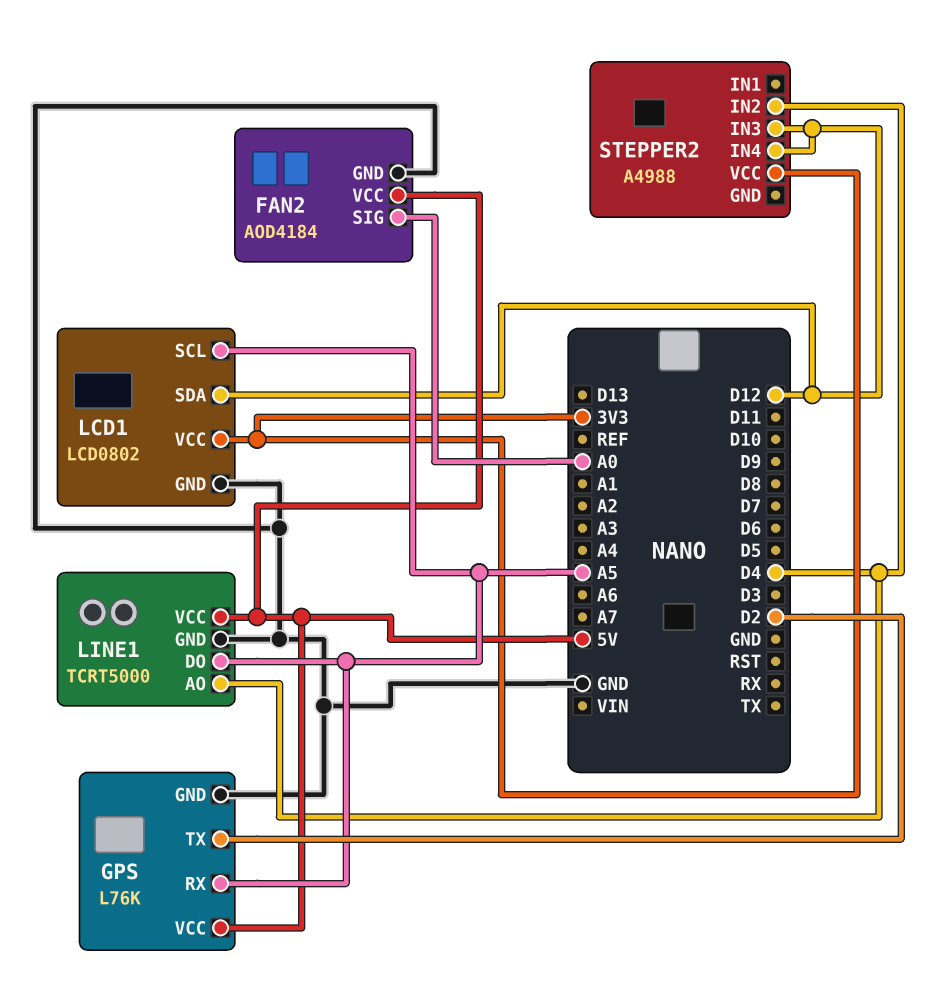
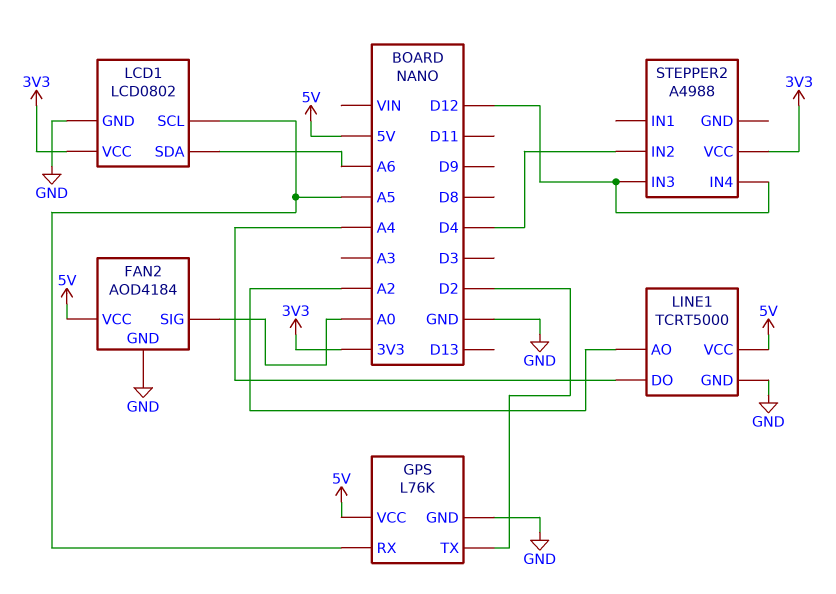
LCD1 pin SDA: D12 -> A6
LINE1 pin AO: D4 -> A2
LINE1 pin DO: A5 -> A4

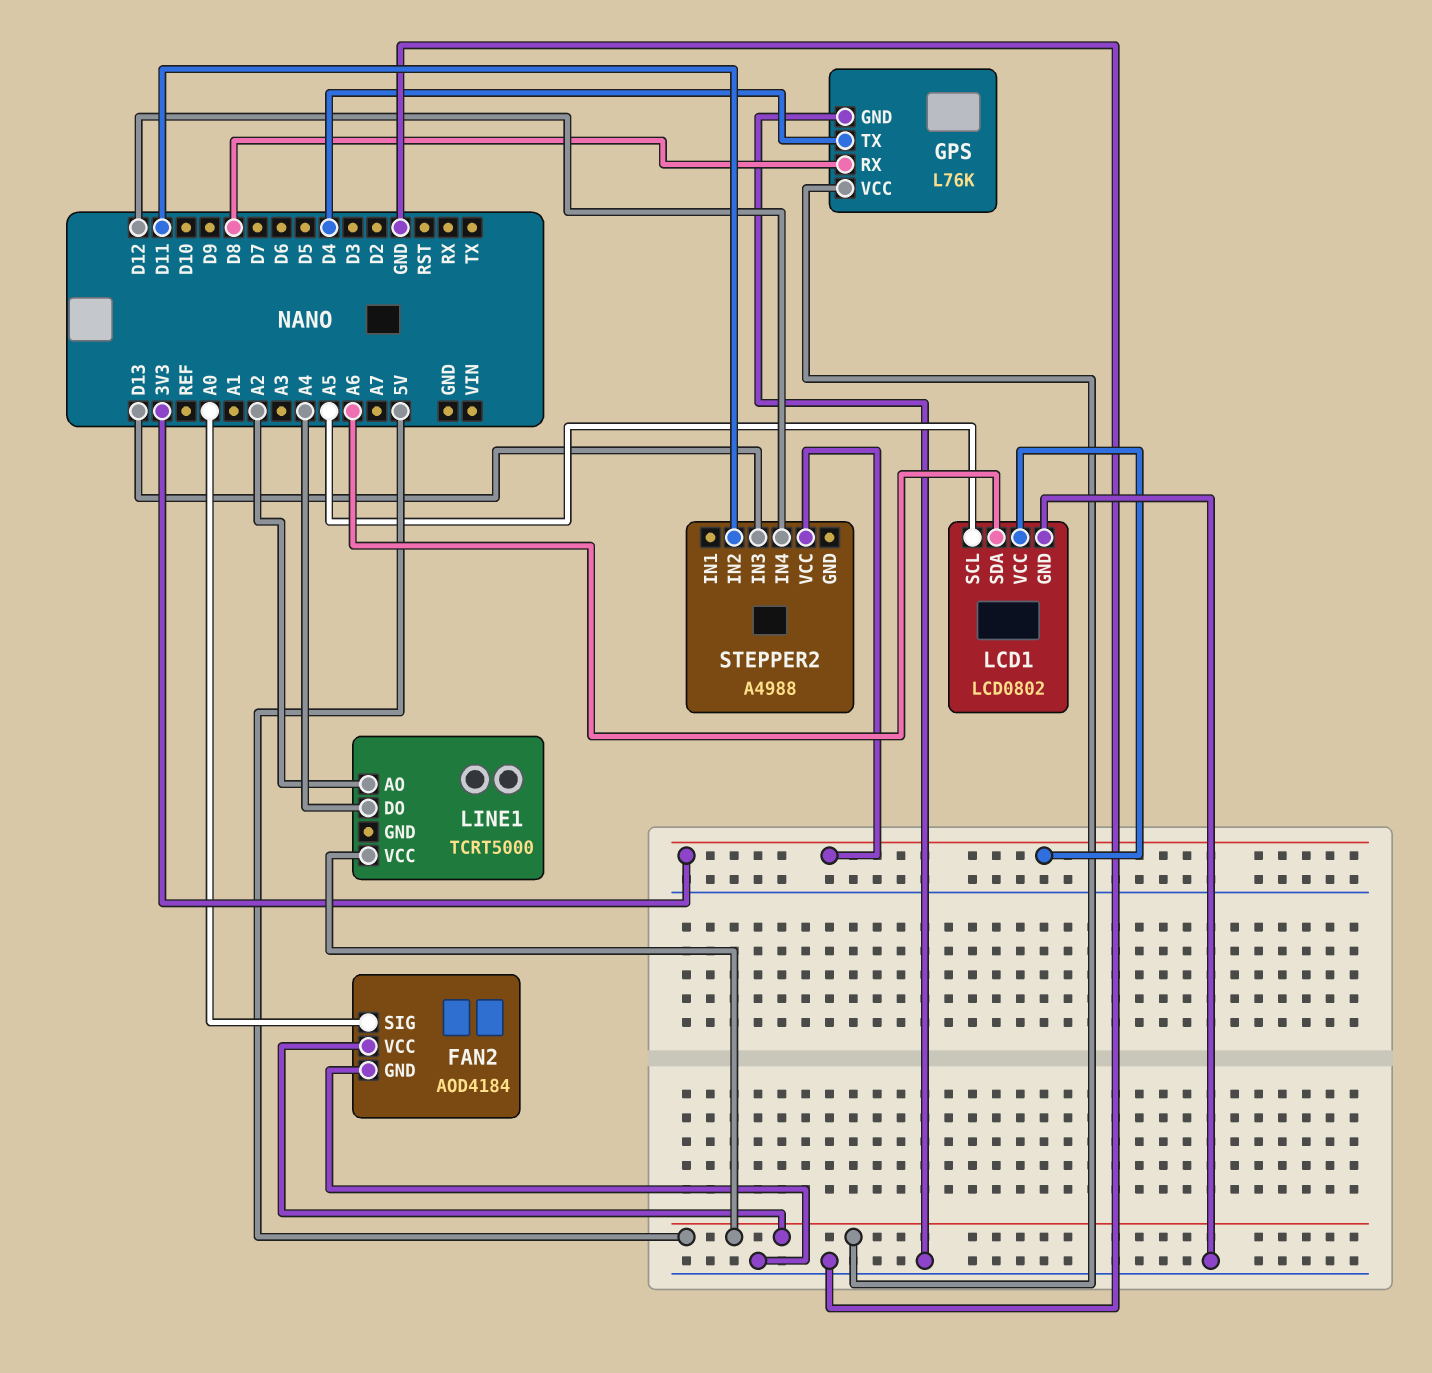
GPS pin RX: A5 -> D8
GPS pin TX: D2 -> D4
LINE1 pin GND: GND -> none
STEPPER2 pin IN2: D4 -> D11
STEPPER2 pin IN3: D12 -> D13

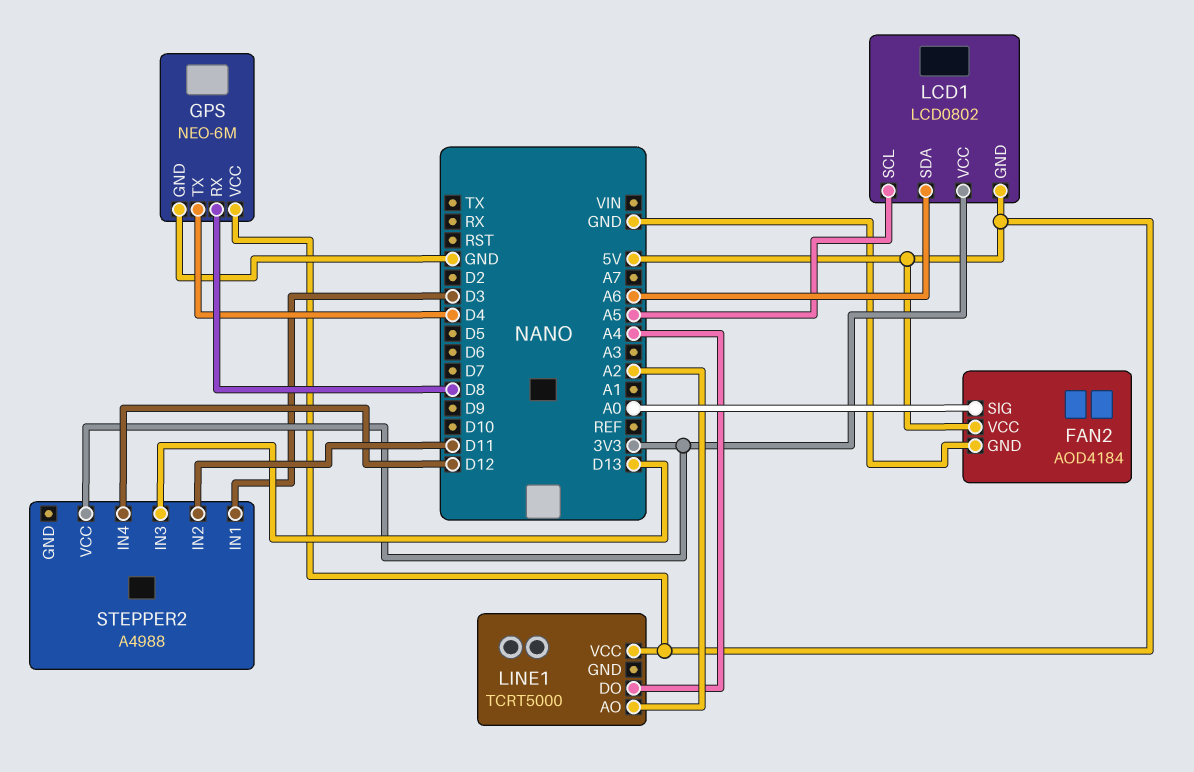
GPS: L76K -> NEO-6M
LCD1 pin GND: GND -> 5V
STEPPER2 pin IN1: none -> D3

